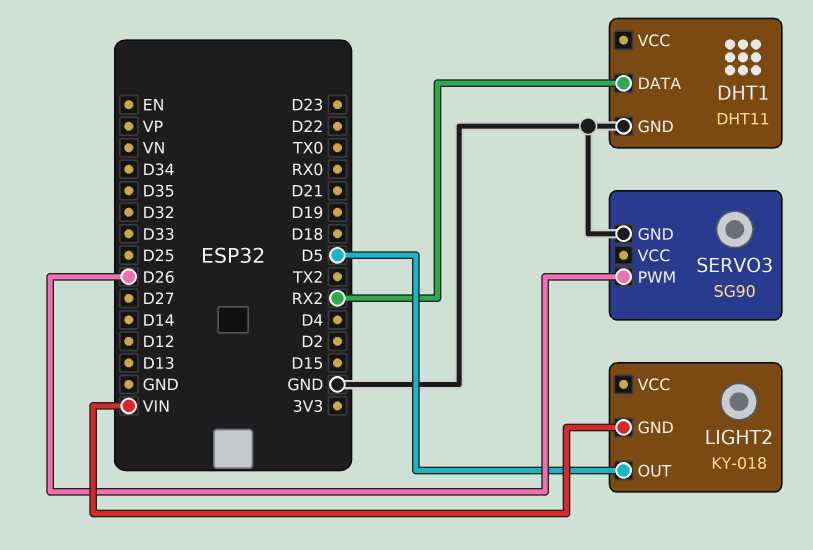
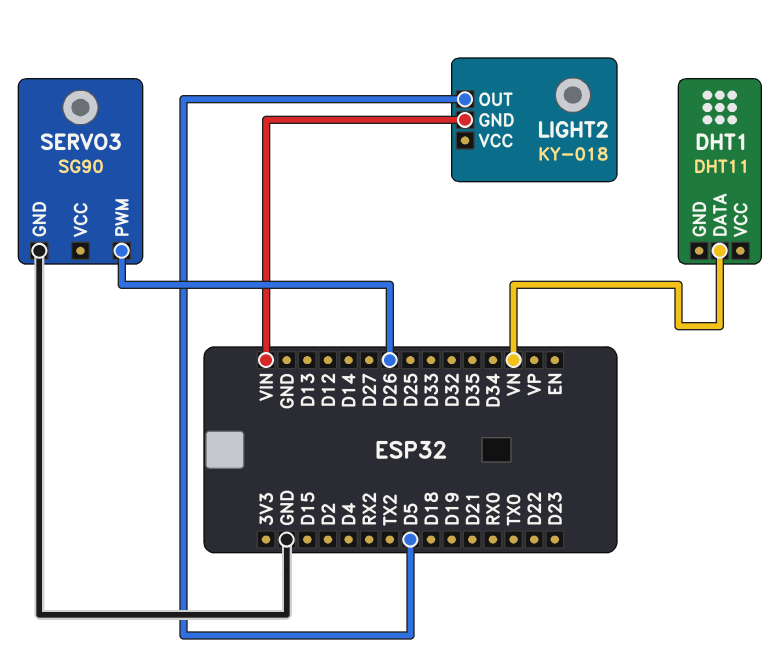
DHT1 pin DATA: RX2 -> VN
DHT1 pin GND: GND -> none

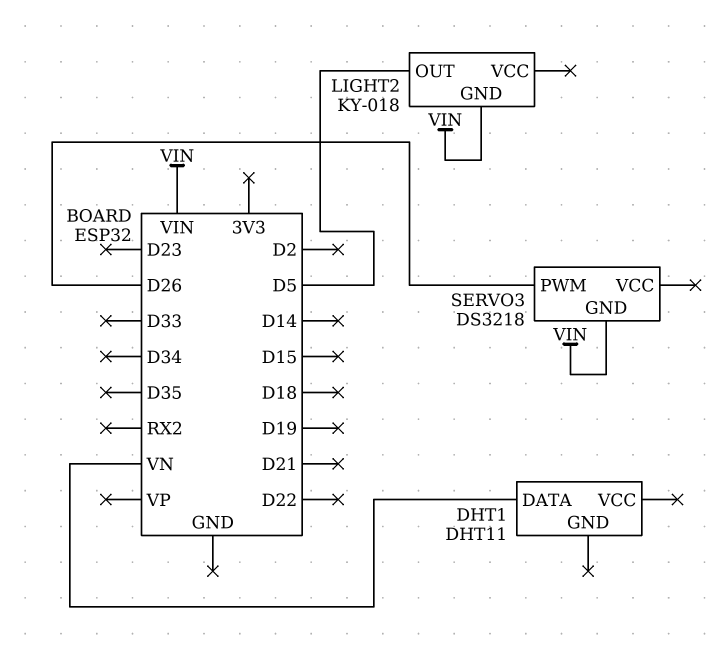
SERVO3: SG90 -> DS3218
SERVO3 pin GND: GND -> VIN

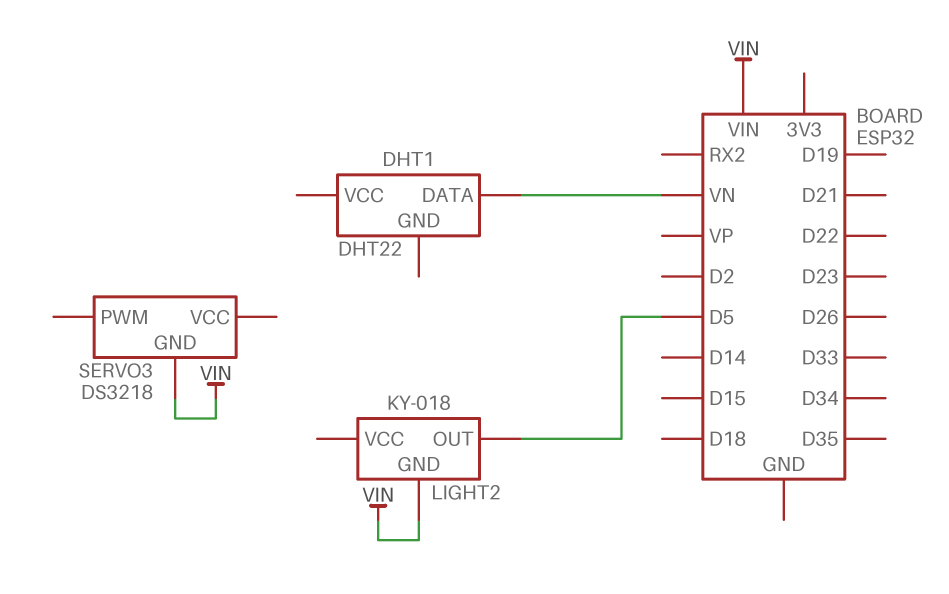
DHT1: DHT11 -> DHT22
SERVO3 pin PWM: D26 -> none

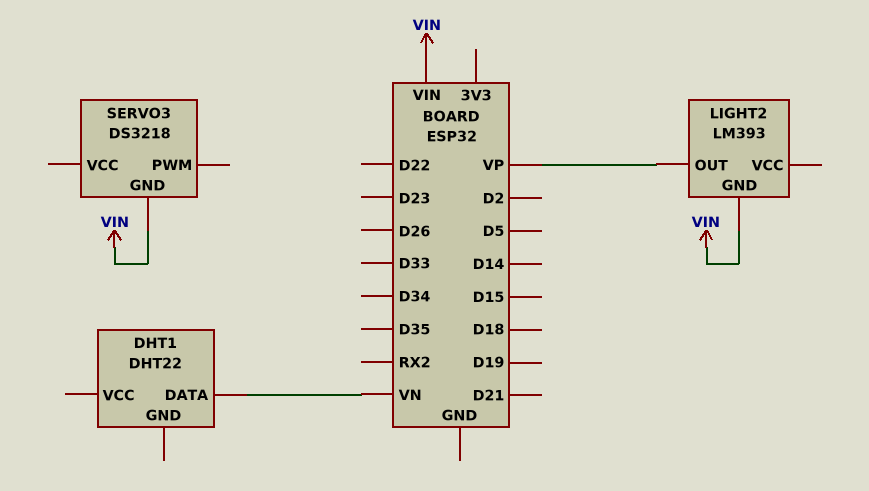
LIGHT2: KY-018 -> LM393
LIGHT2 pin OUT: D5 -> VP

